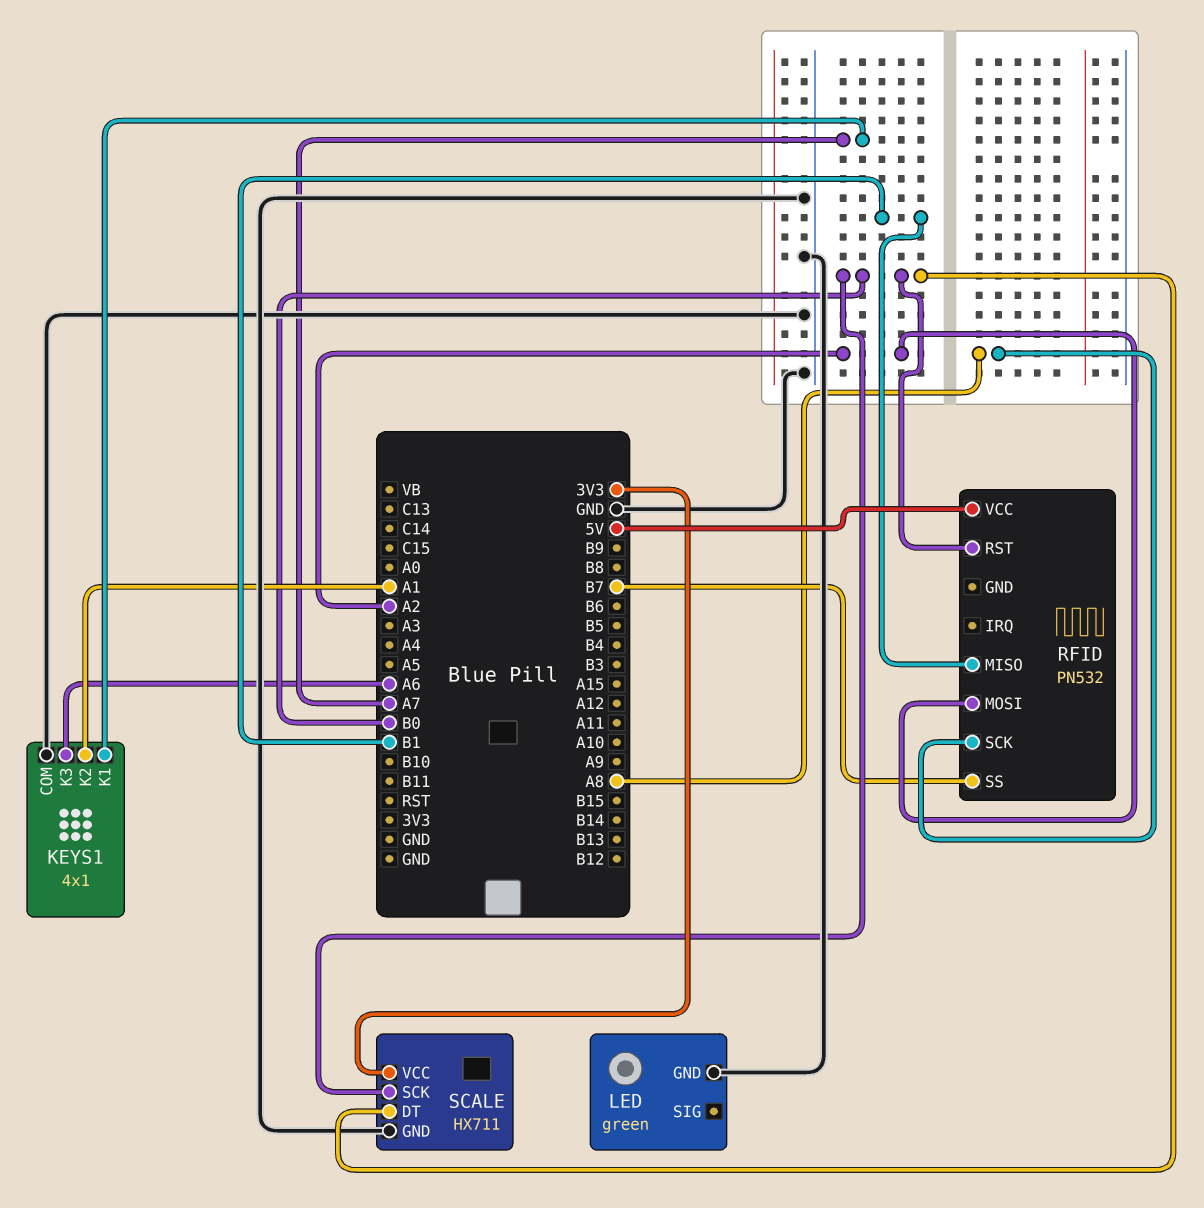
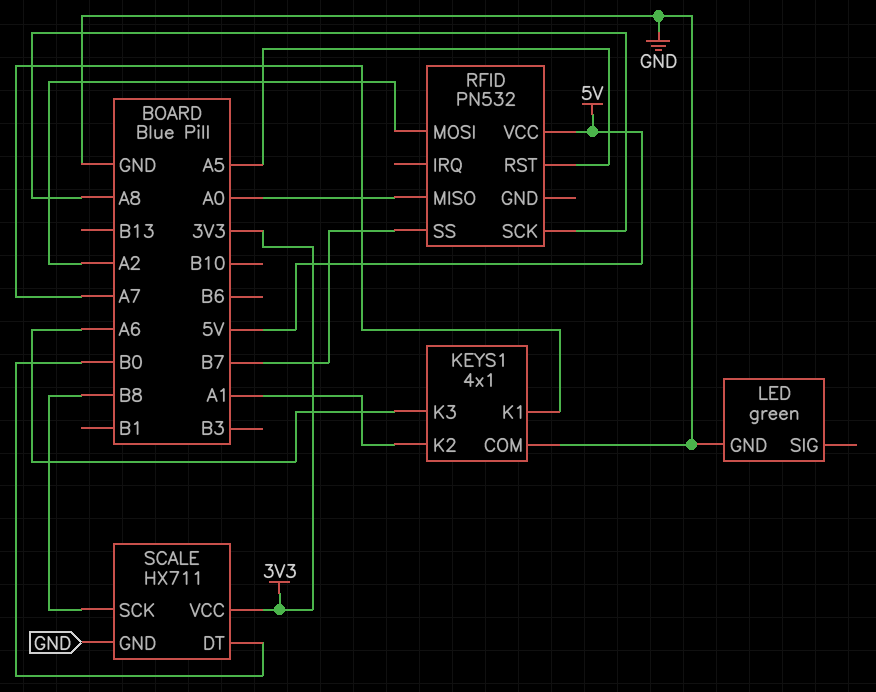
RFID pin MISO: B1 -> A0
RFID pin RST: B0 -> A5
SCALE pin SCK: B0 -> B8

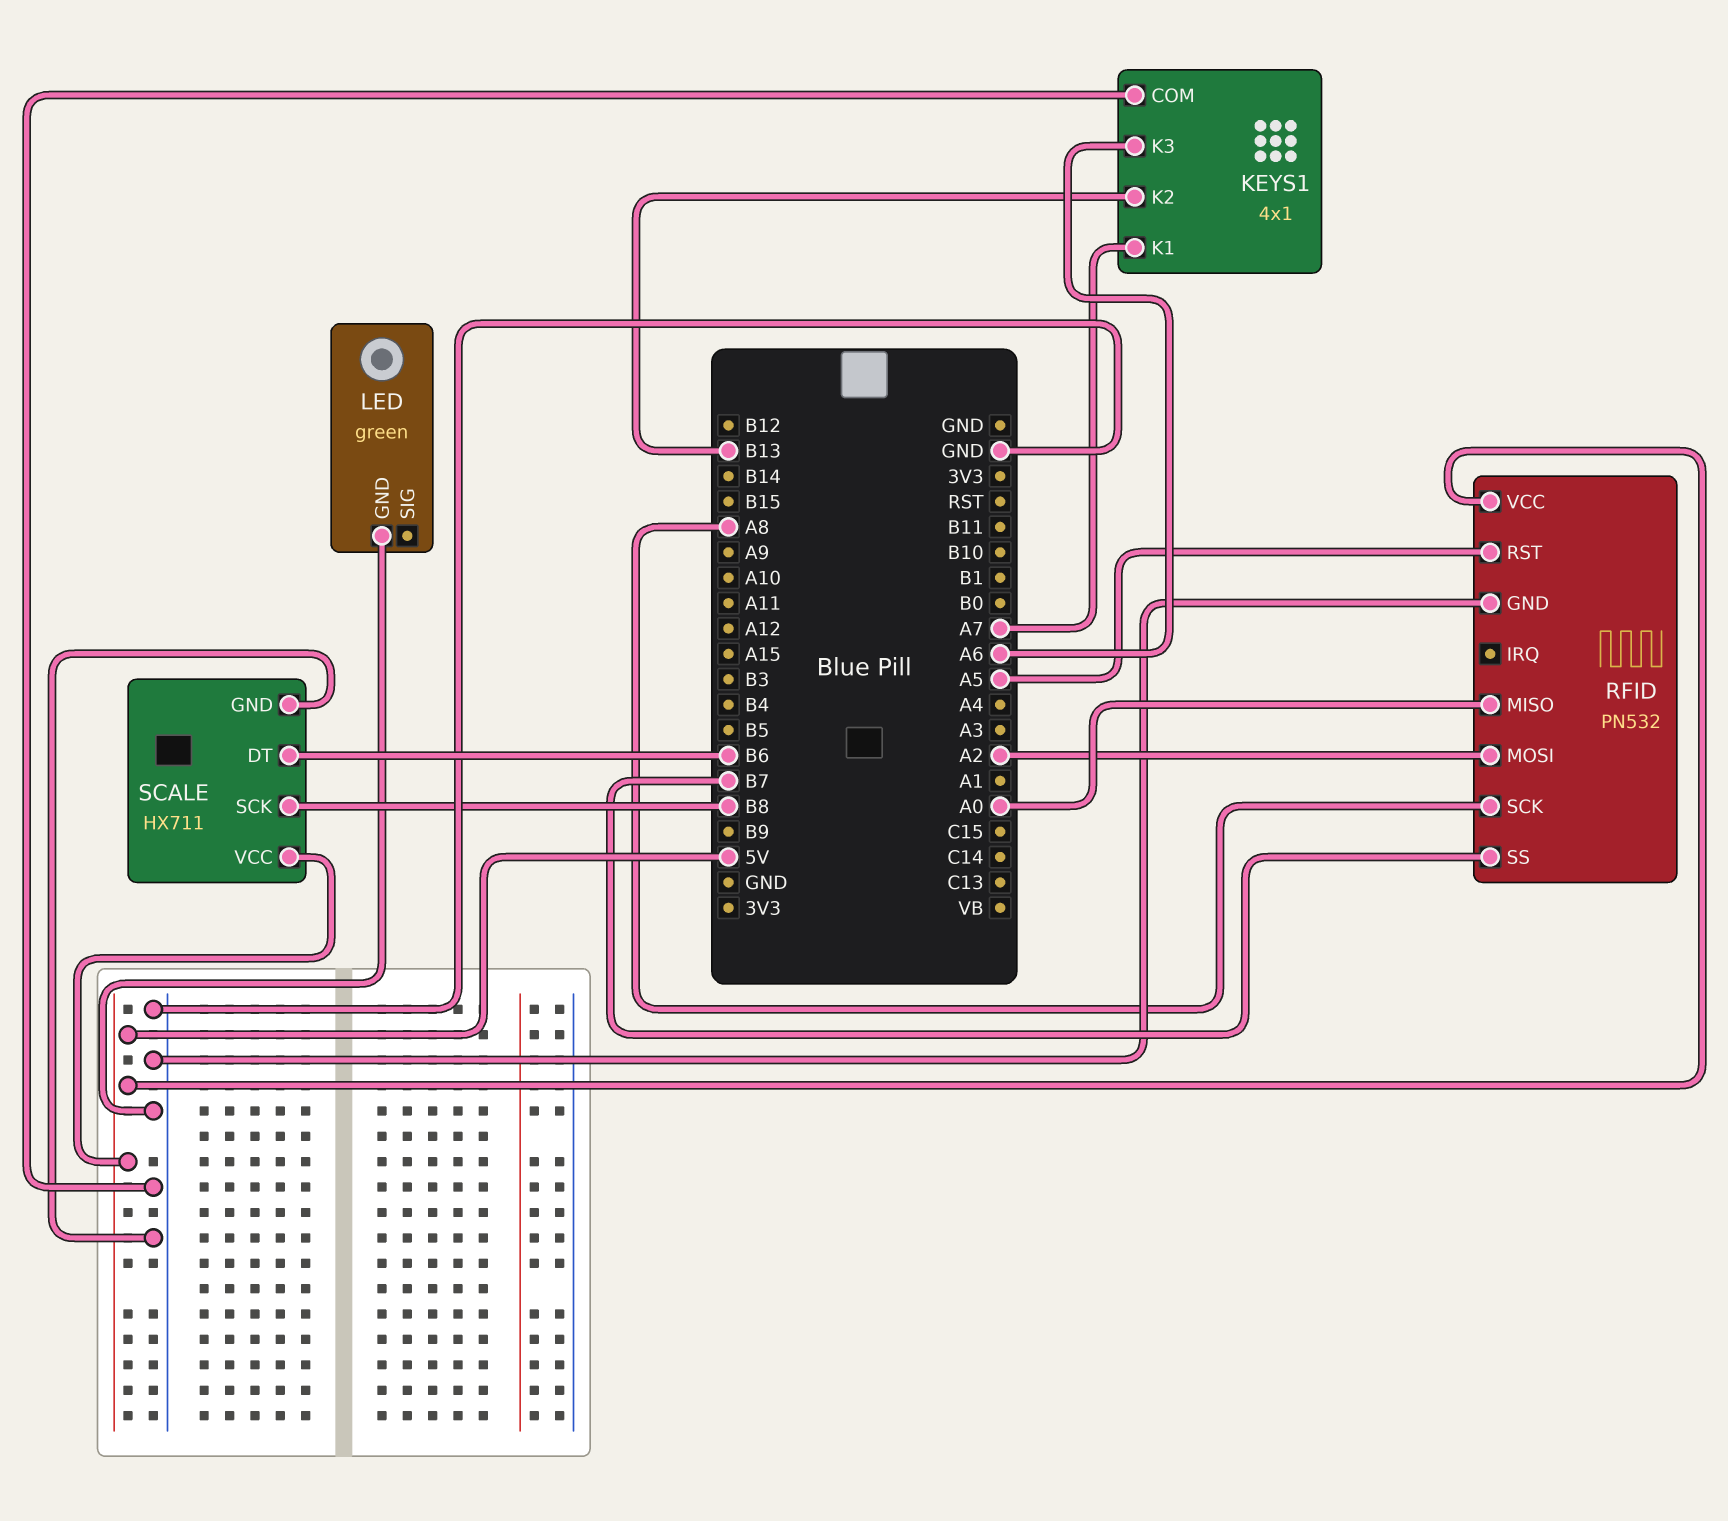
KEYS1 pin K2: A1 -> B13
RFID pin GND: none -> GND
SCALE pin DT: B0 -> B6
SCALE pin VCC: 3V3 -> 5V

